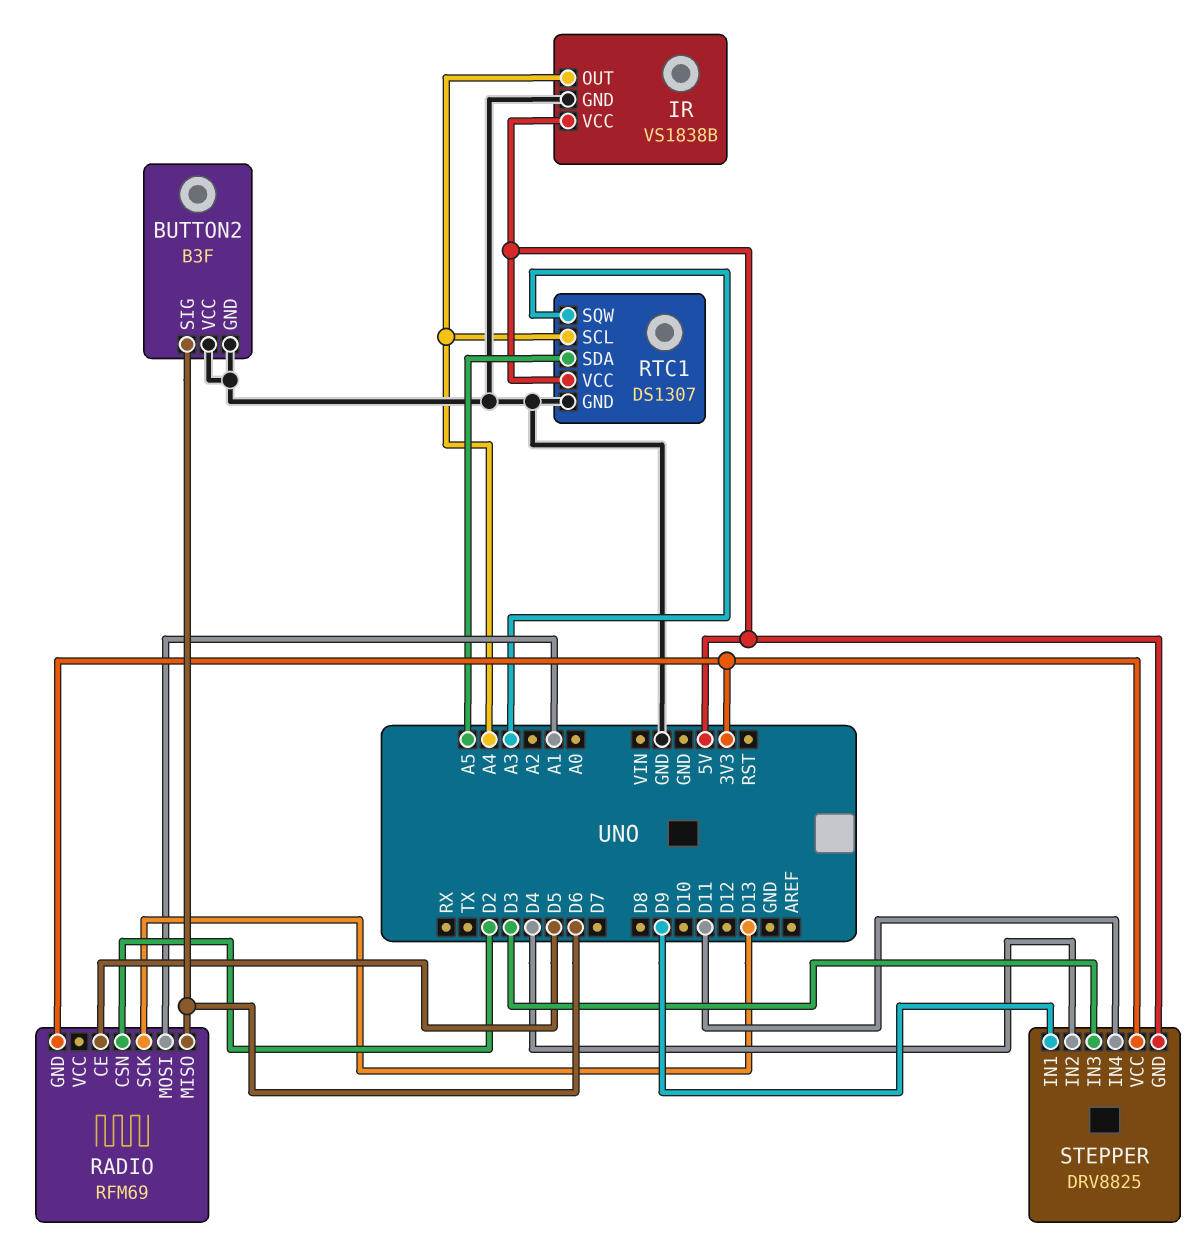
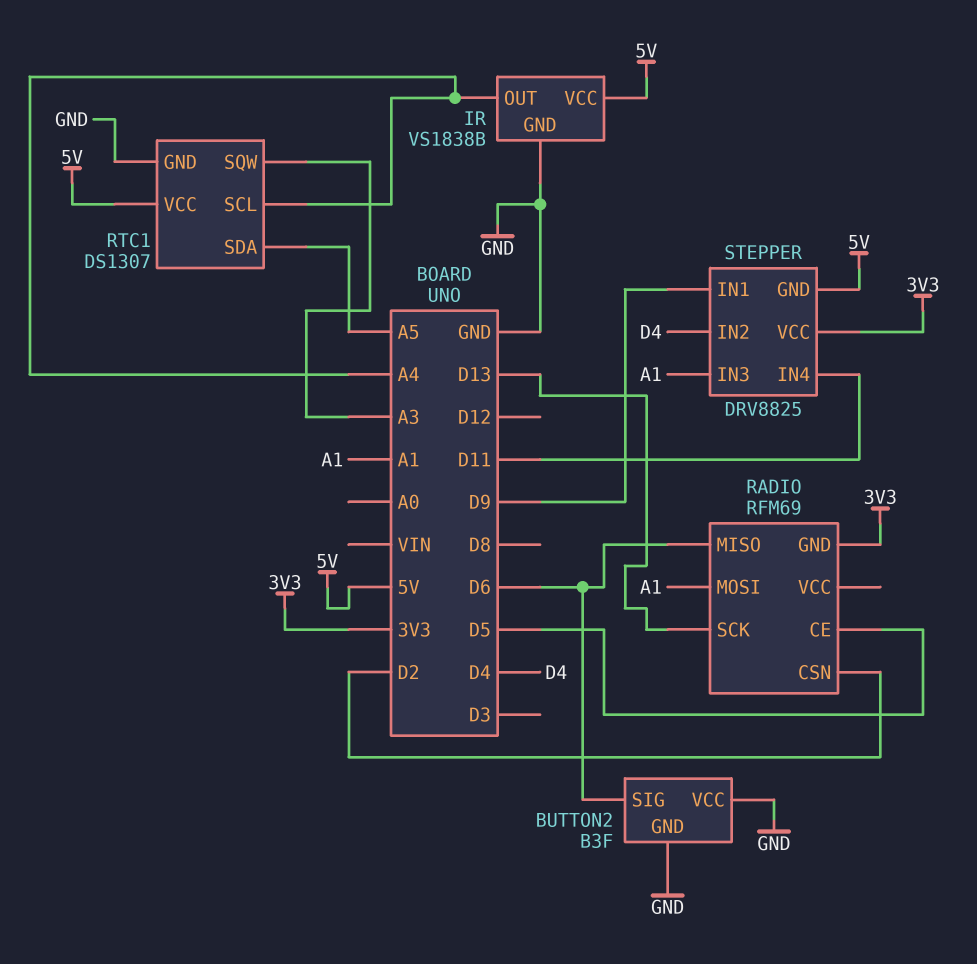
STEPPER pin IN3: D3 -> A1

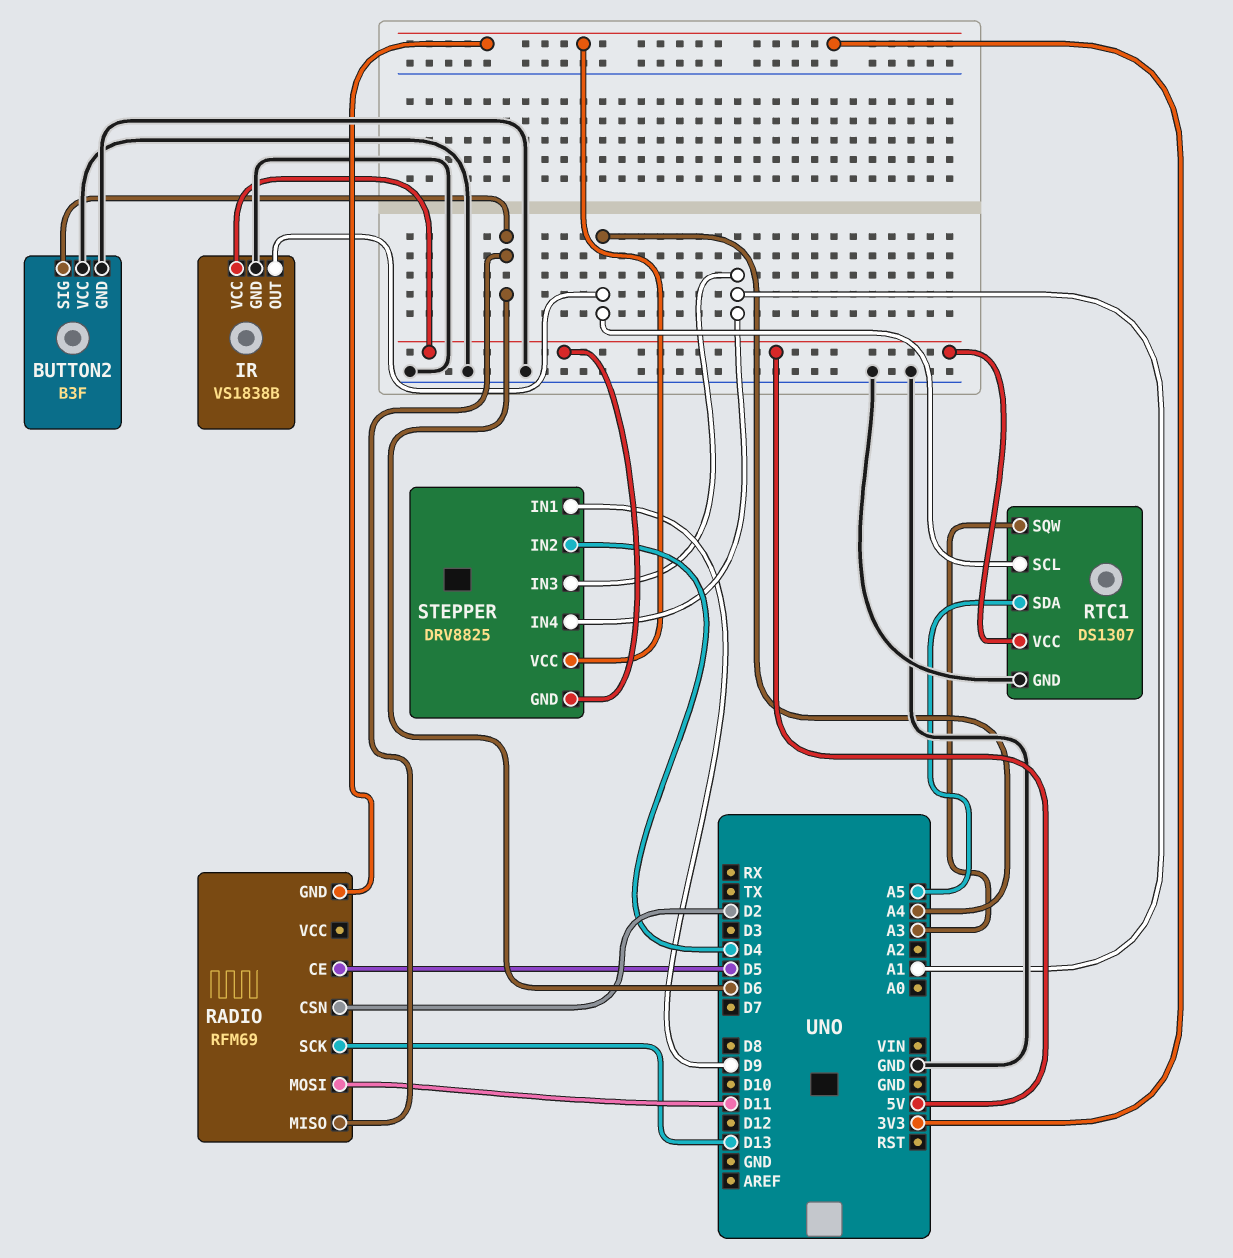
RADIO pin MOSI: A1 -> D11
STEPPER pin IN4: D11 -> A1

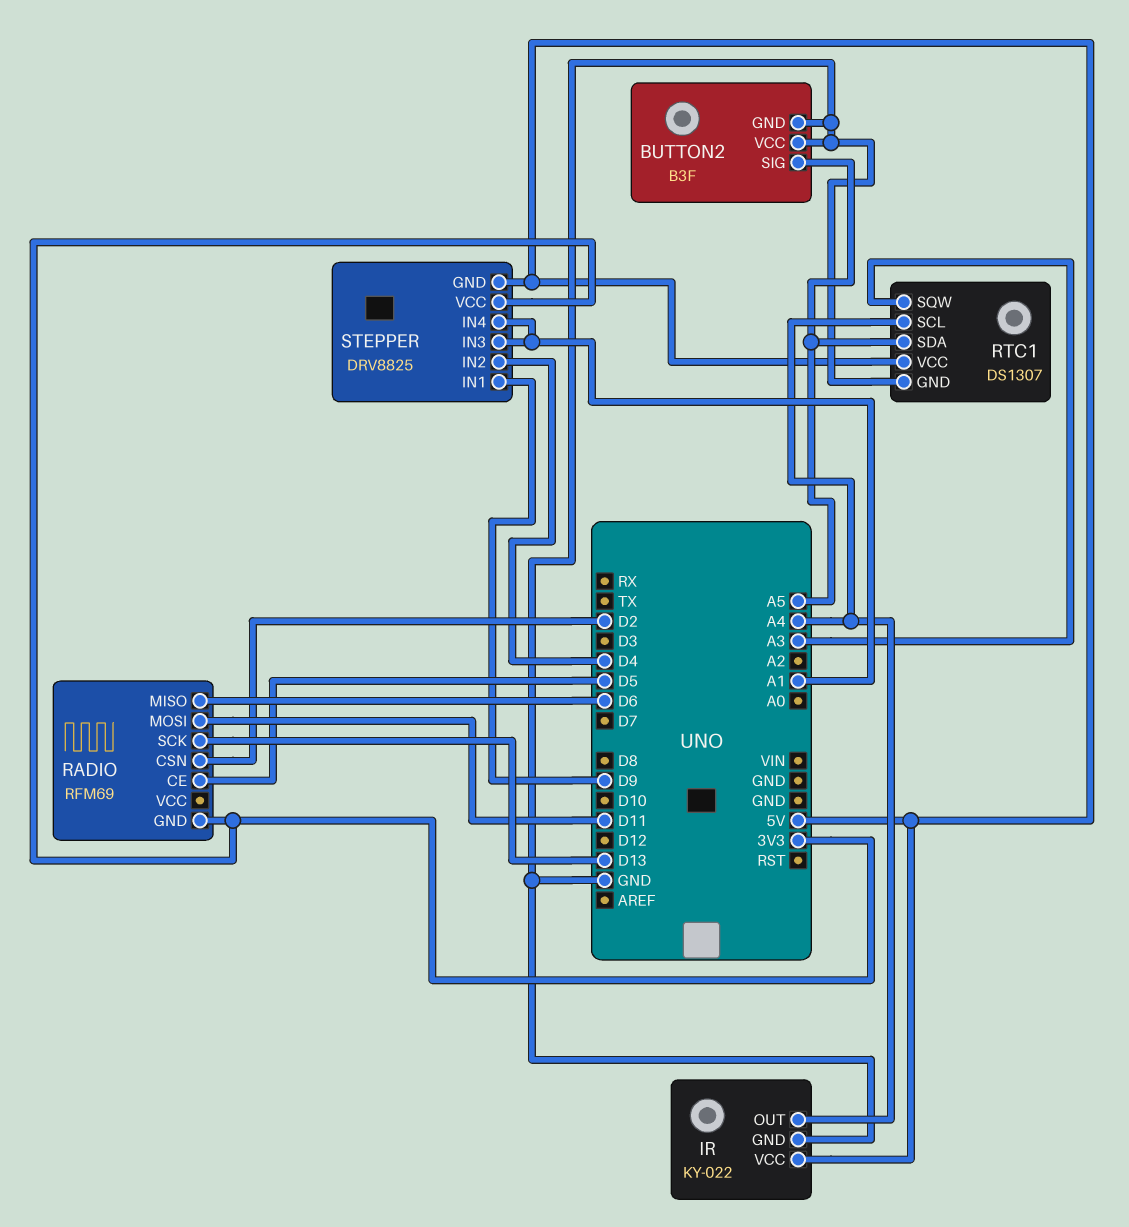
BUTTON2 pin SIG: D6 -> A5
IR: VS1838B -> KY-022

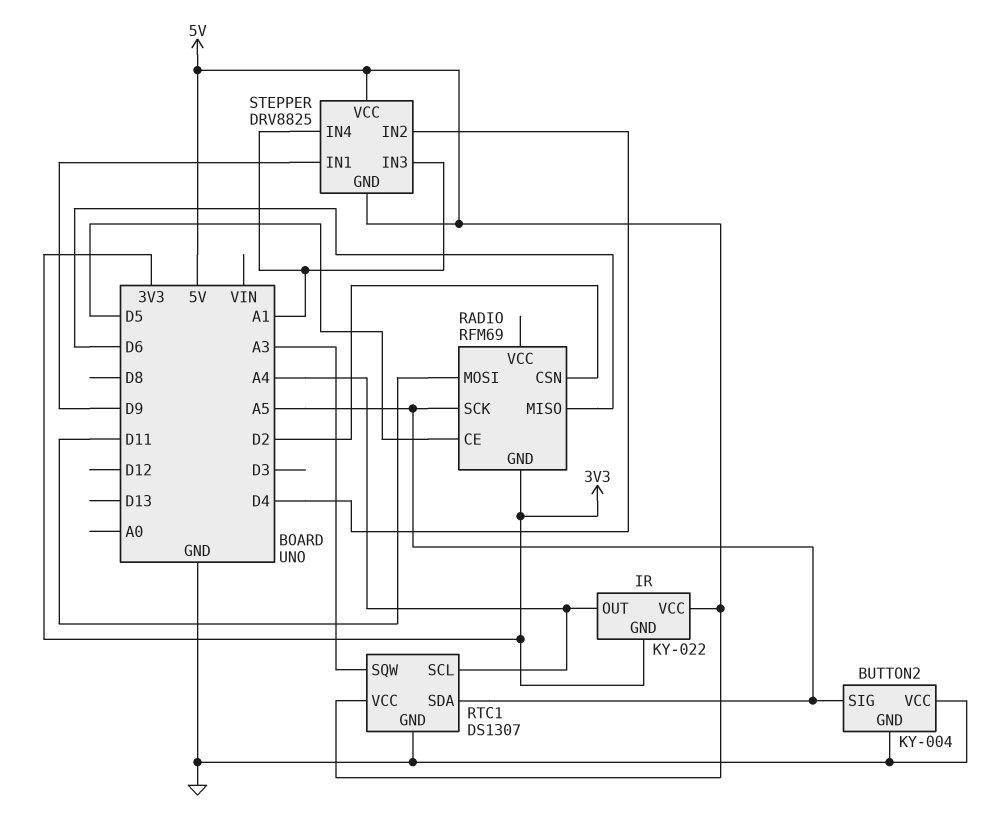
BUTTON2: B3F -> KY-004
IR pin GND: GND -> 3V3
RADIO pin SCK: D13 -> A5
STEPPER pin VCC: 3V3 -> 5V

